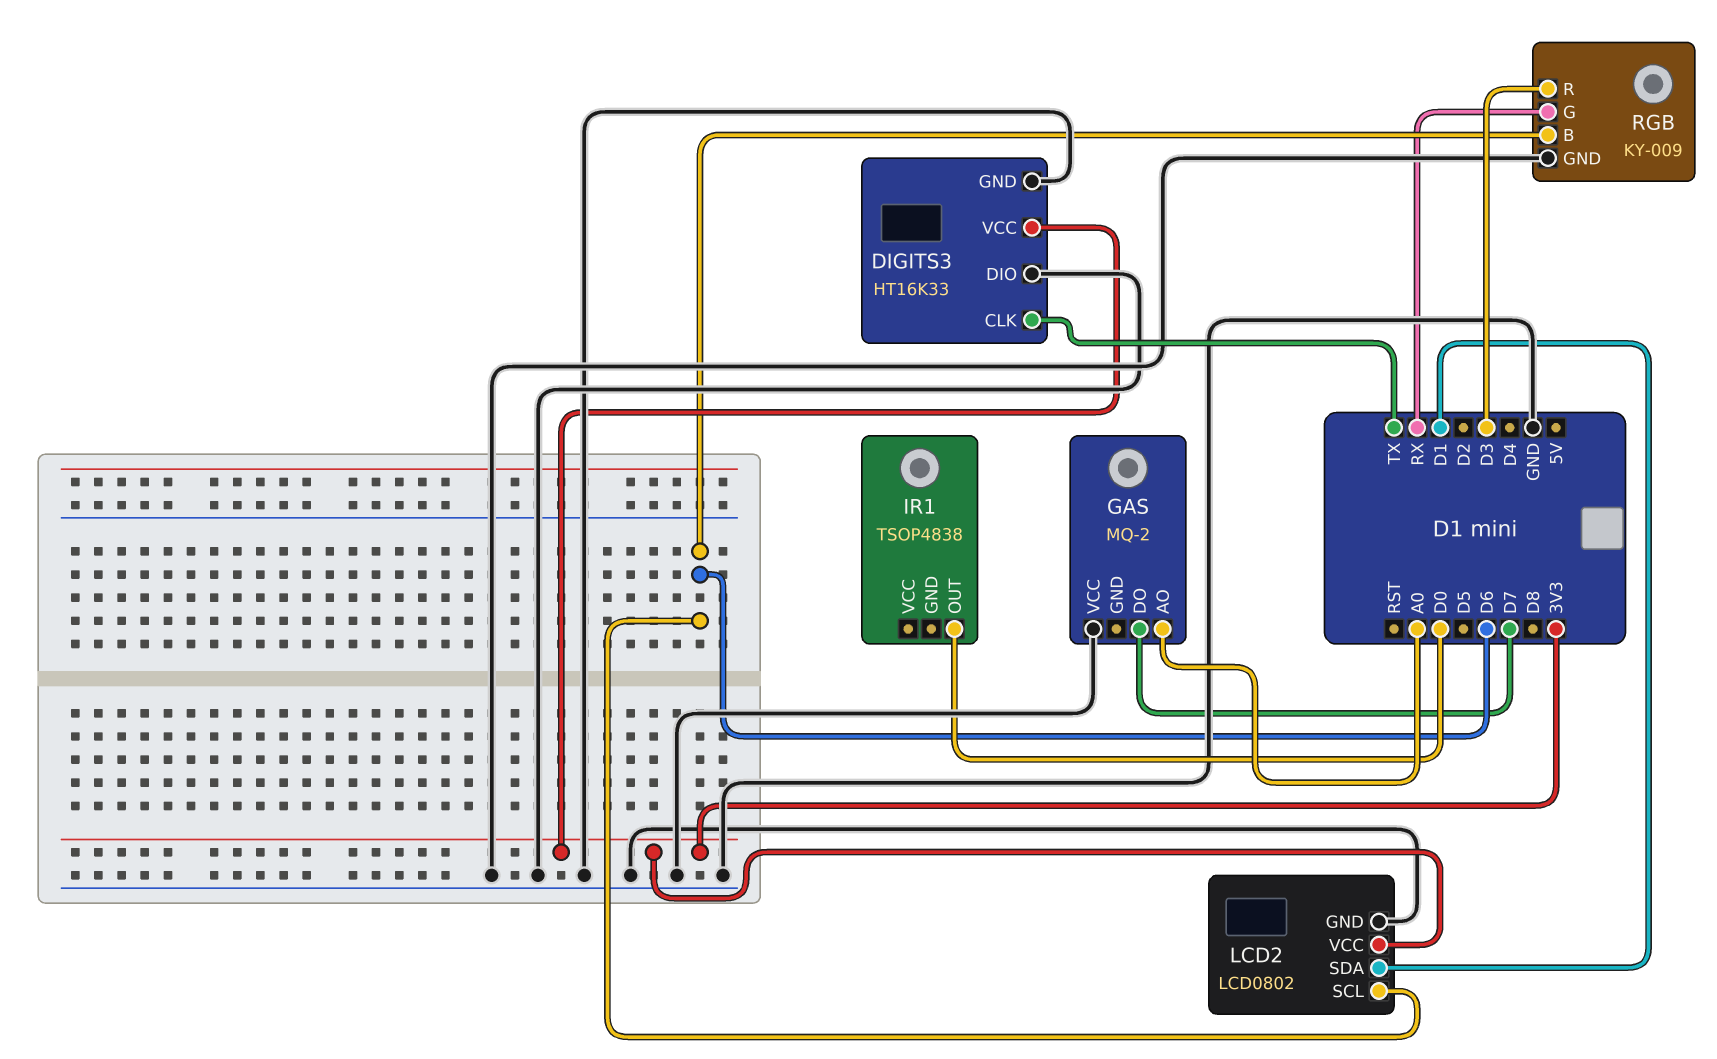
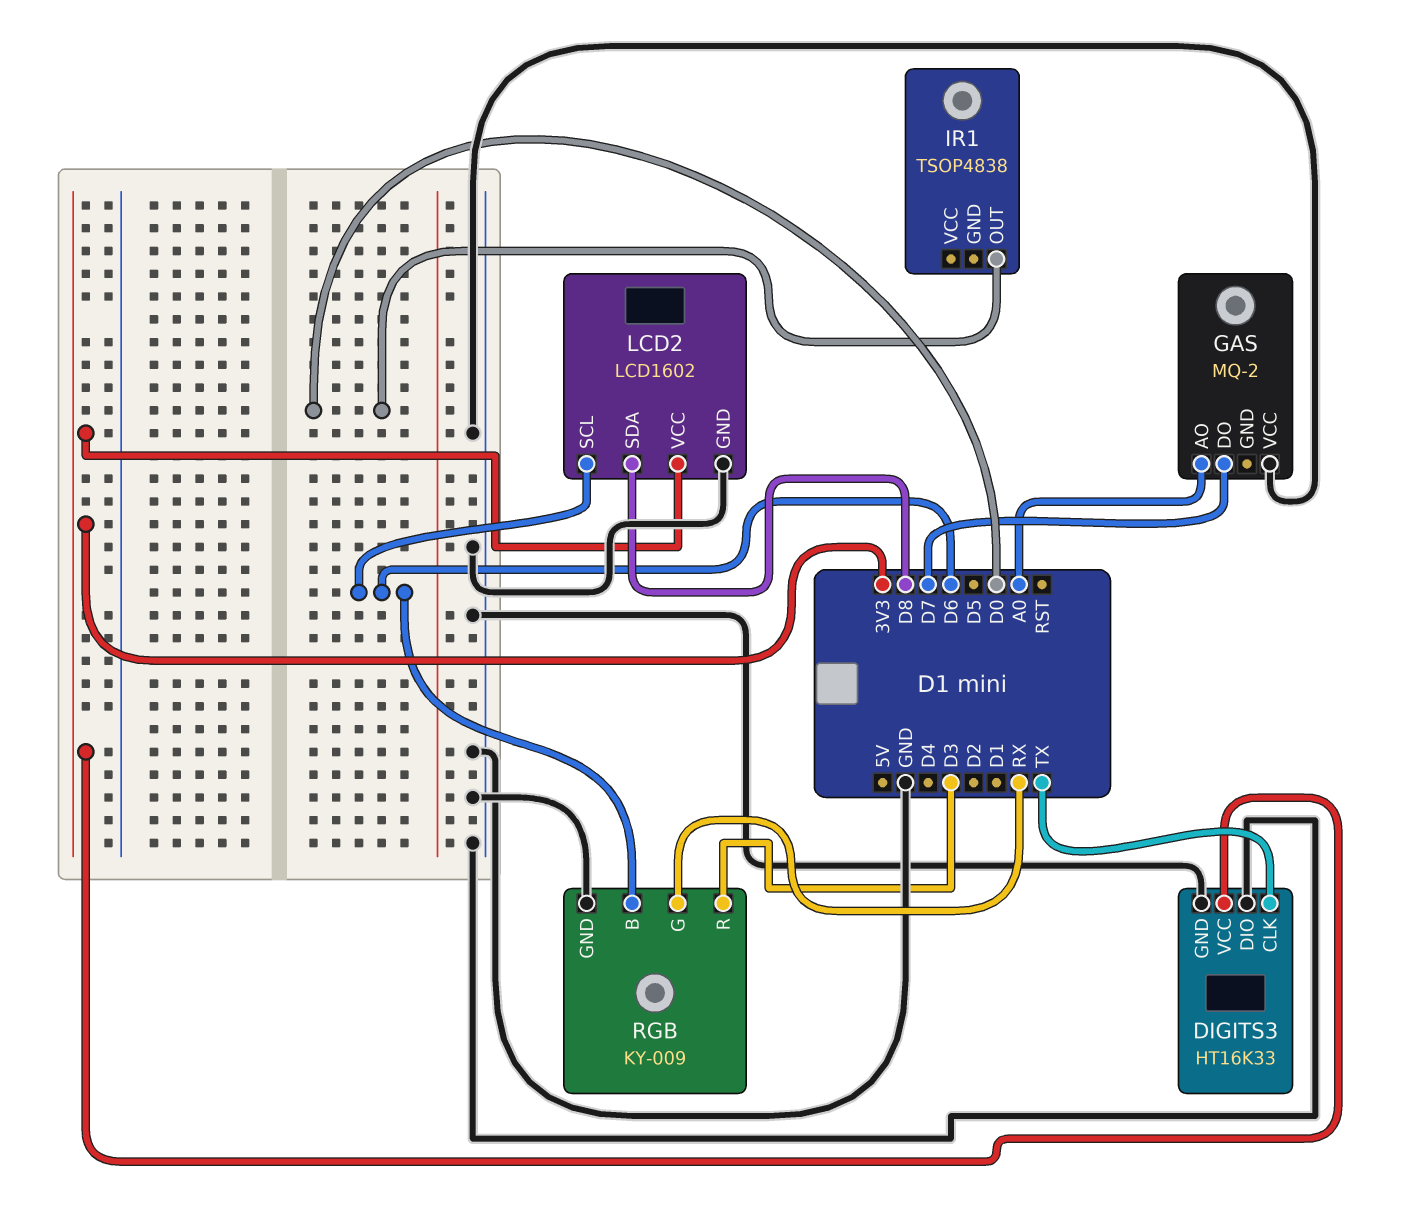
LCD2: LCD0802 -> LCD1602
LCD2 pin SDA: D1 -> D8

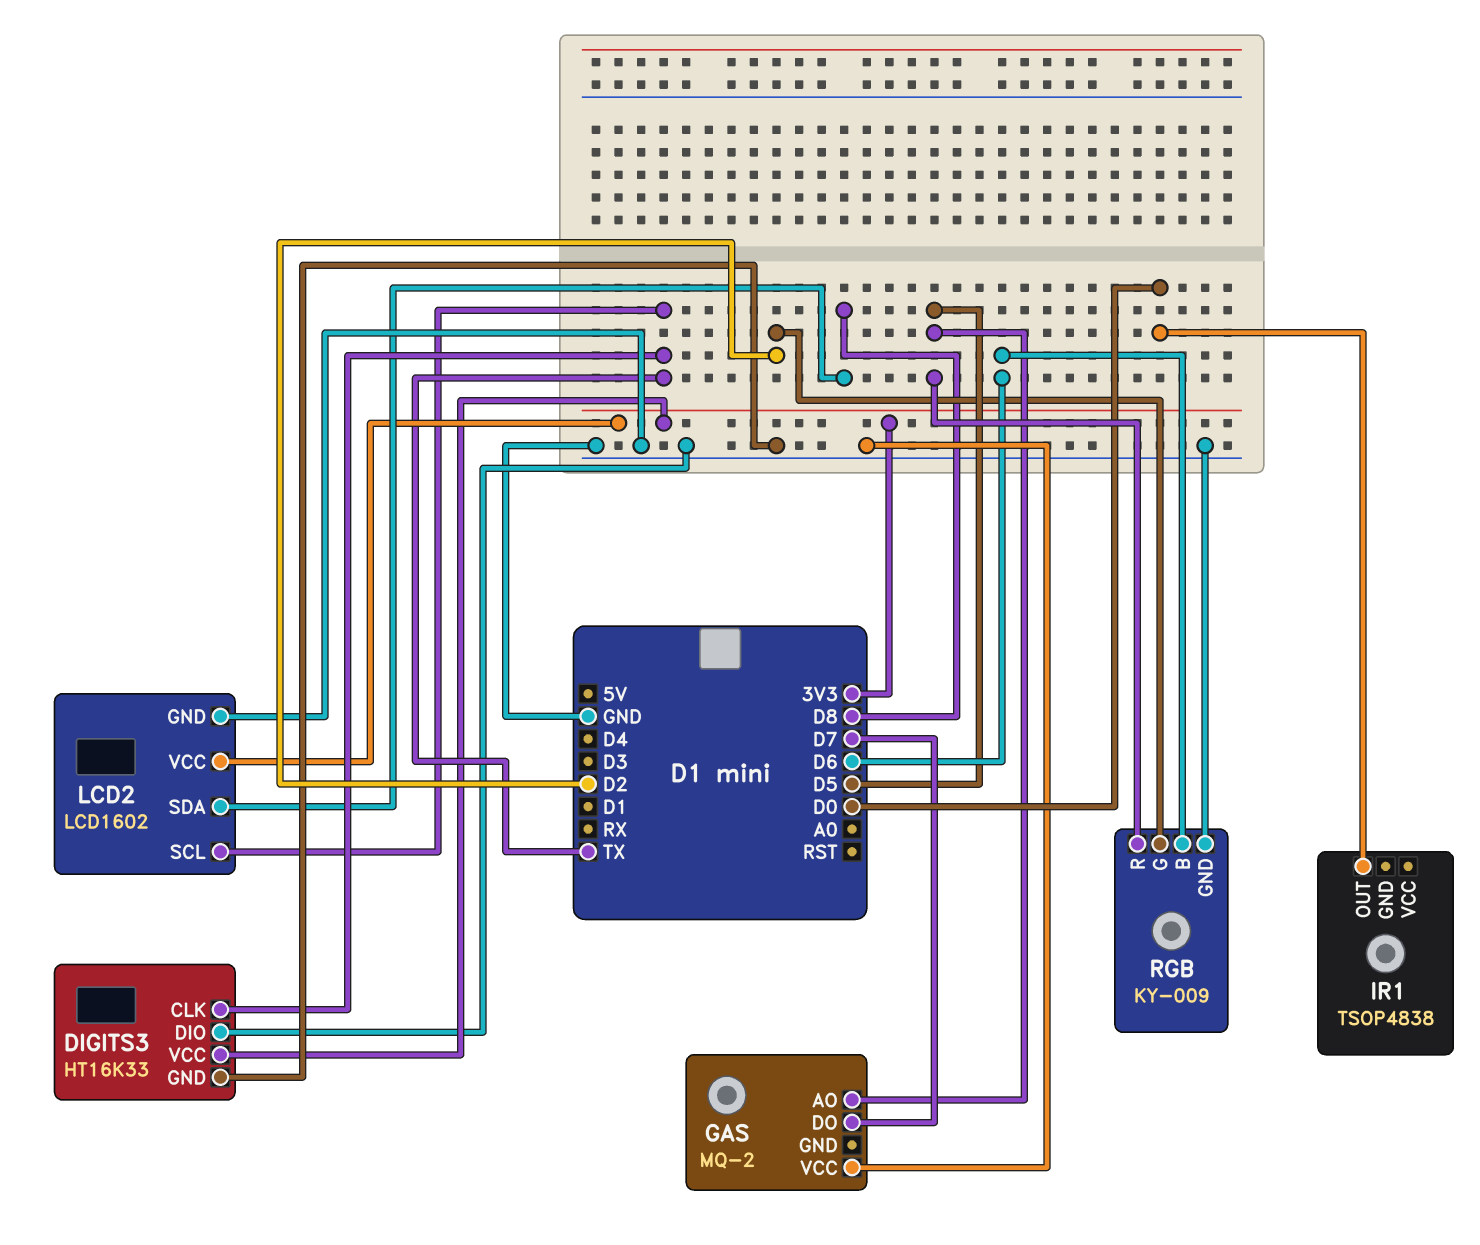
GAS pin AO: A0 -> D5
LCD2 pin SCL: D6 -> TX
RGB pin G: RX -> D2
RGB pin R: D3 -> D5

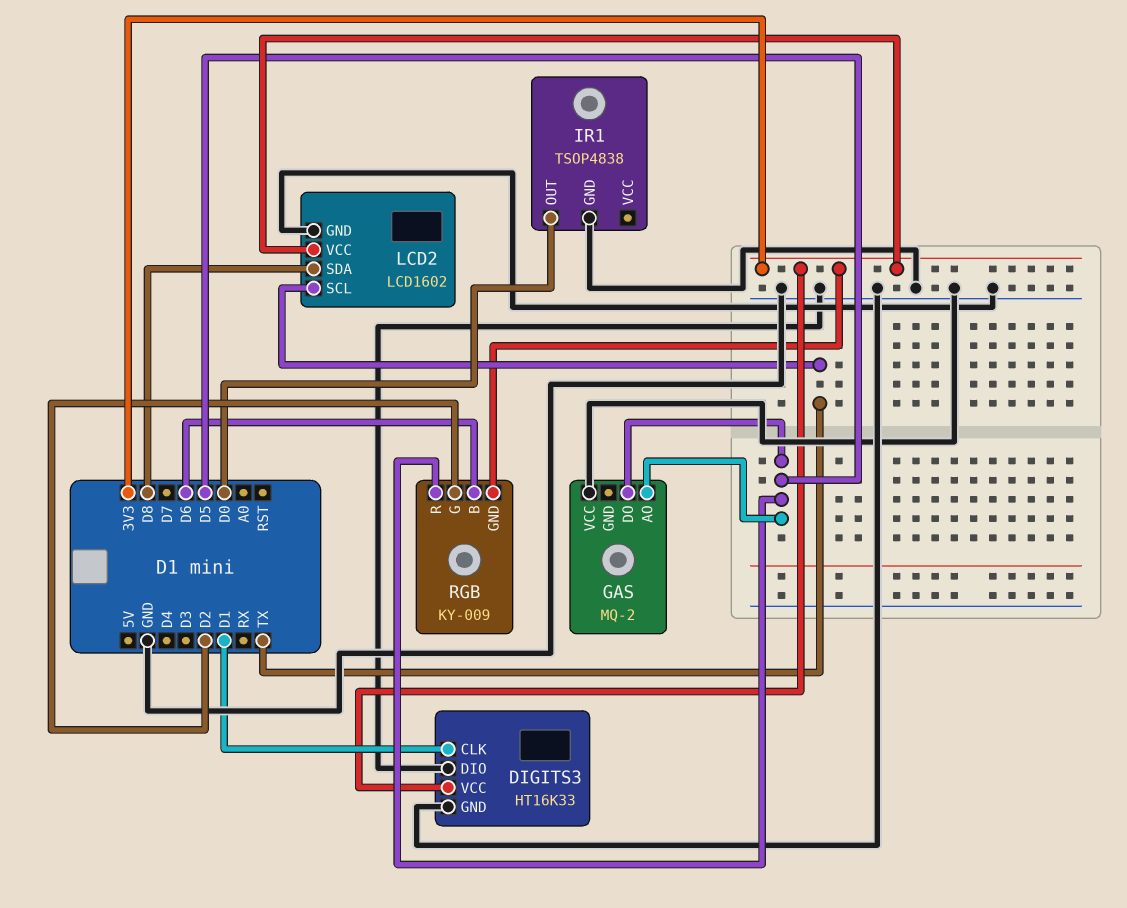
DIGITS3 pin CLK: TX -> D1
GAS pin DO: D7 -> D5
IR1 pin GND: none -> GND
RGB pin GND: GND -> 3V3

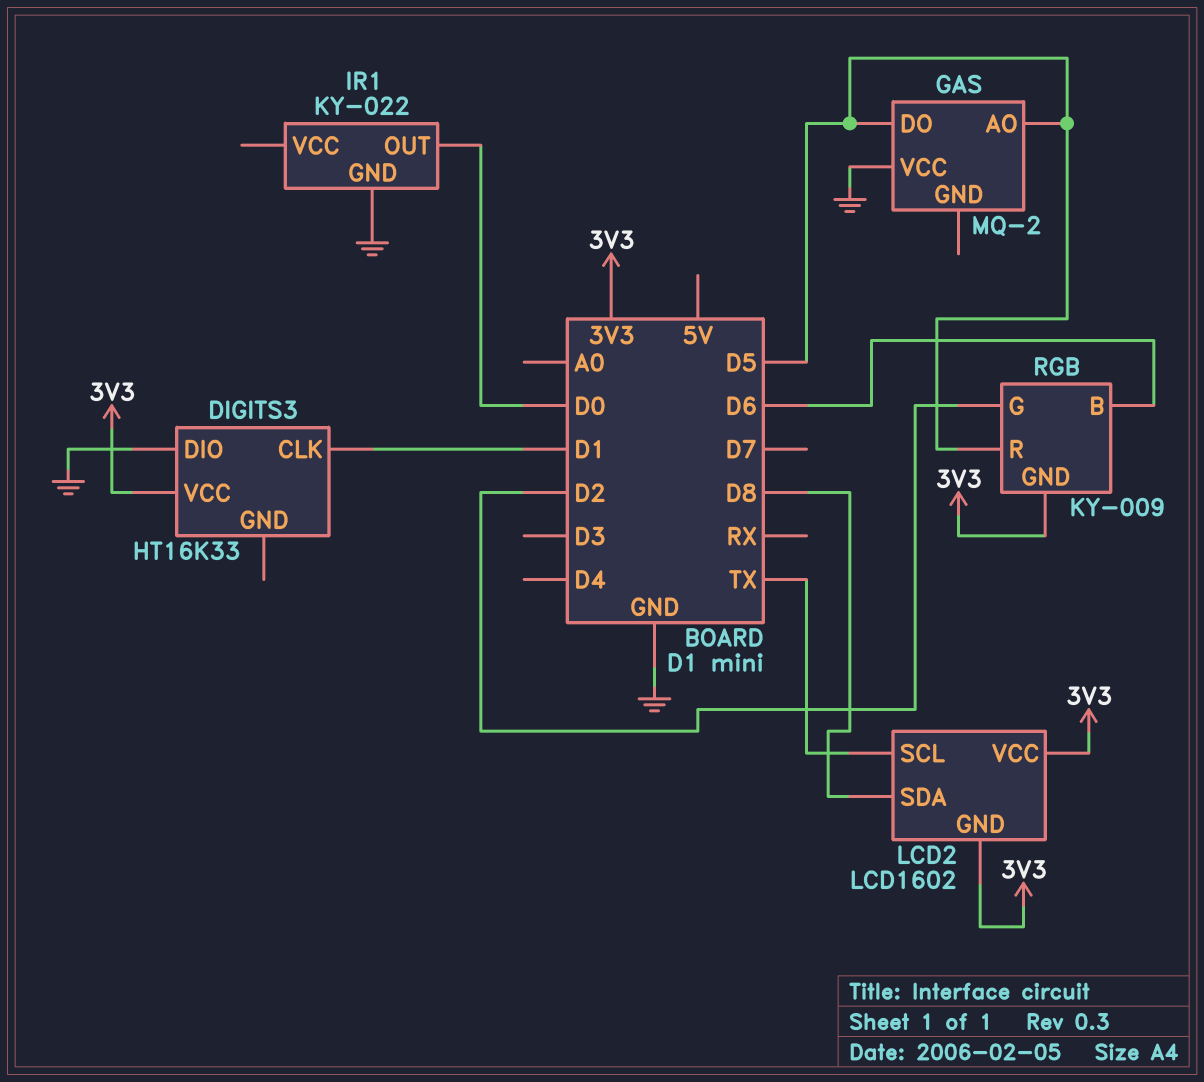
DIGITS3 pin GND: GND -> none
IR1: TSOP4838 -> KY-022
LCD2 pin GND: GND -> 3V3

